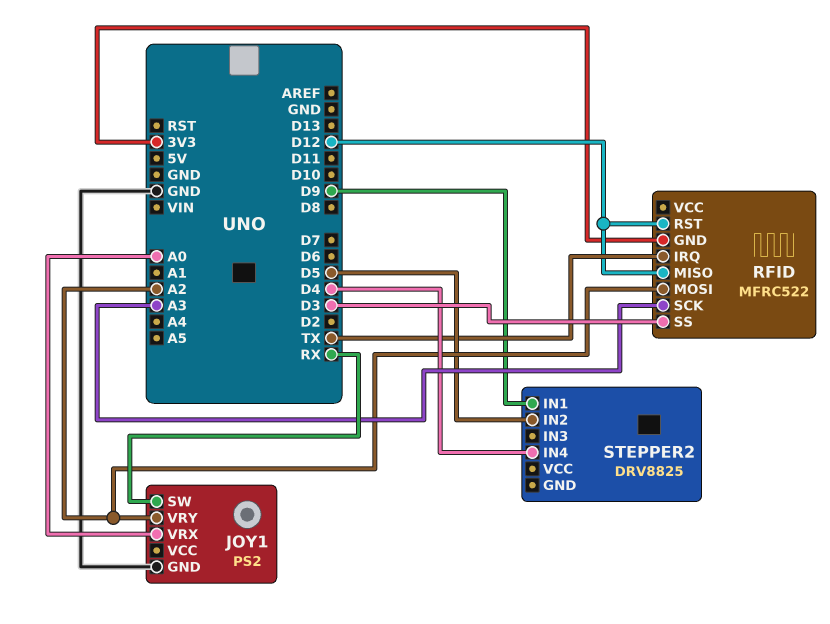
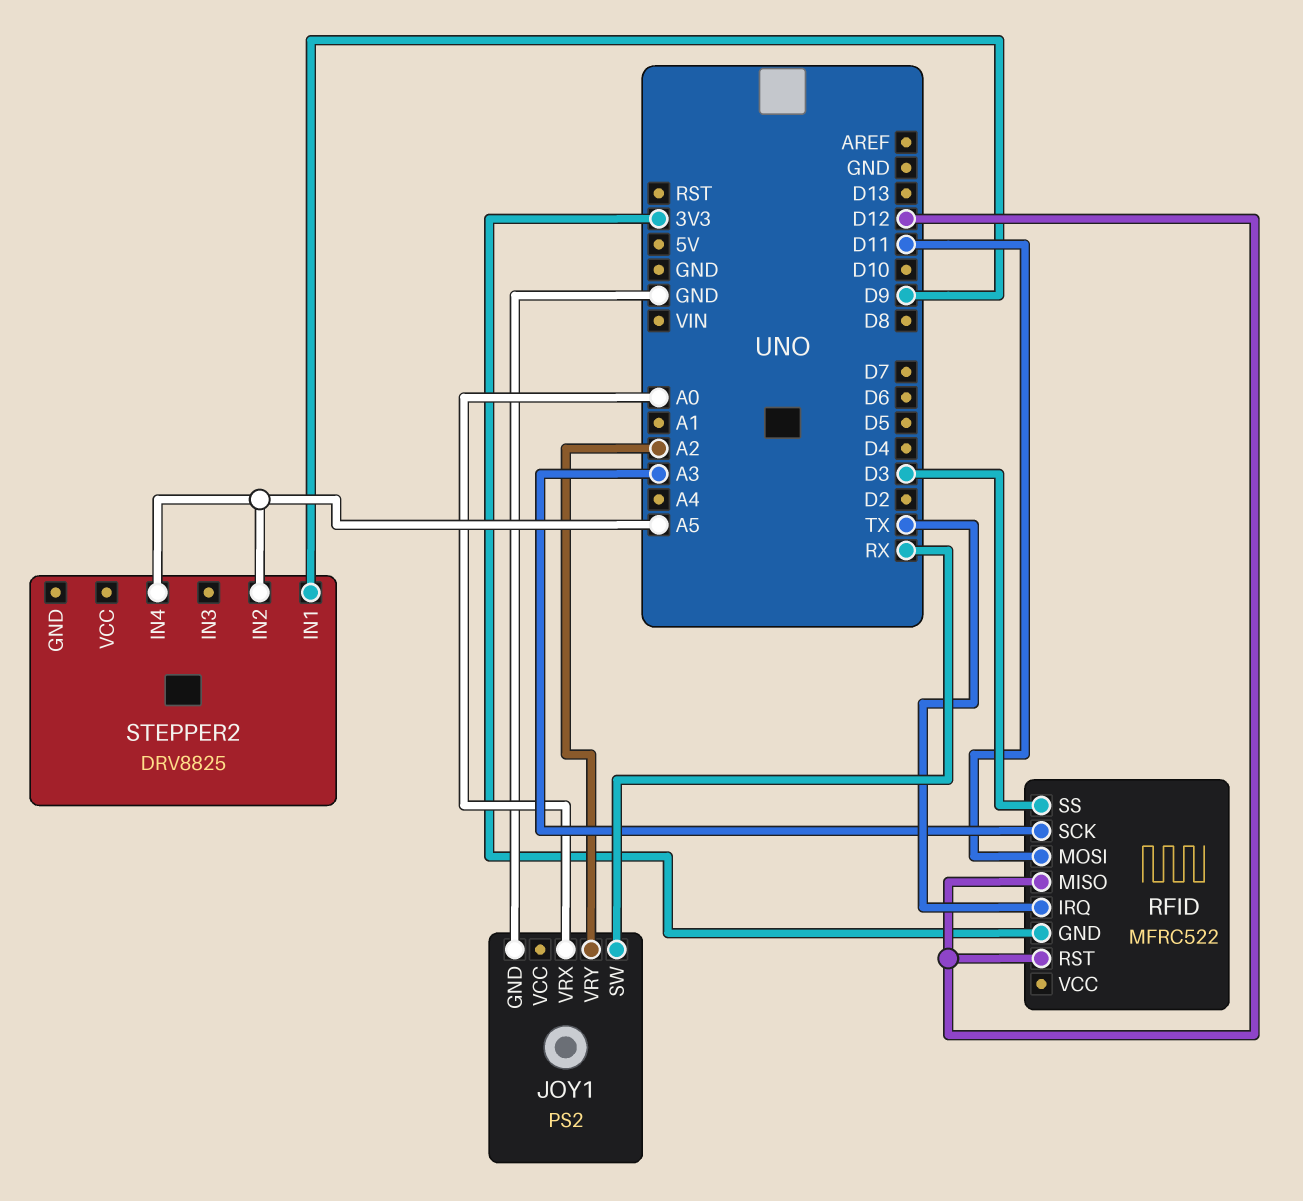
RFID pin MOSI: A2 -> D11
STEPPER2 pin IN2: D5 -> A5
STEPPER2 pin IN4: D4 -> A5

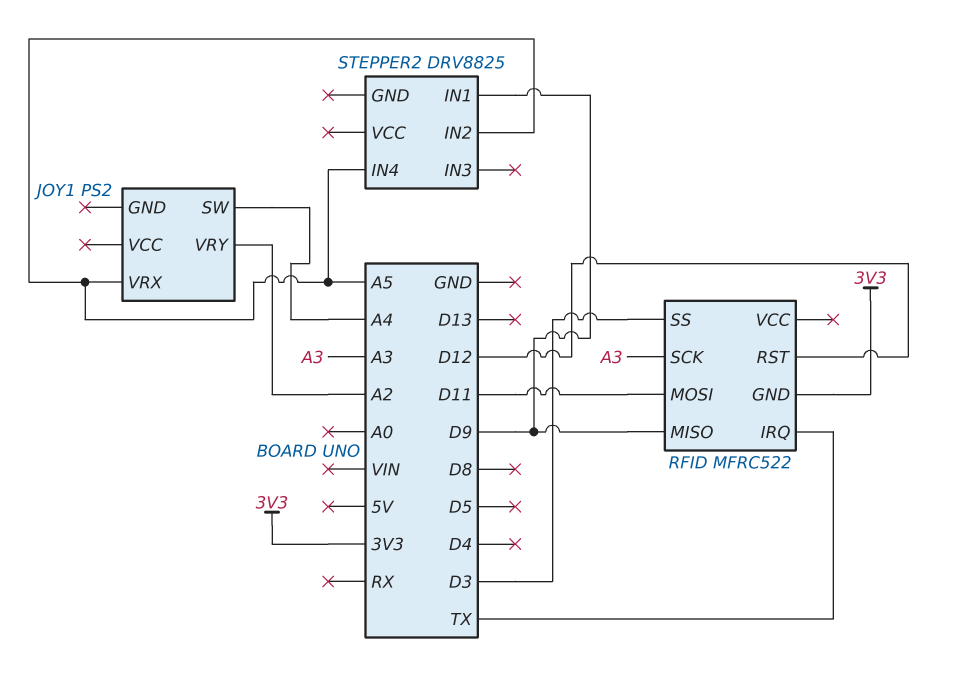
JOY1 pin GND: GND -> none
JOY1 pin SW: RX -> A4
JOY1 pin VRX: A0 -> A5
RFID pin MISO: D12 -> D9

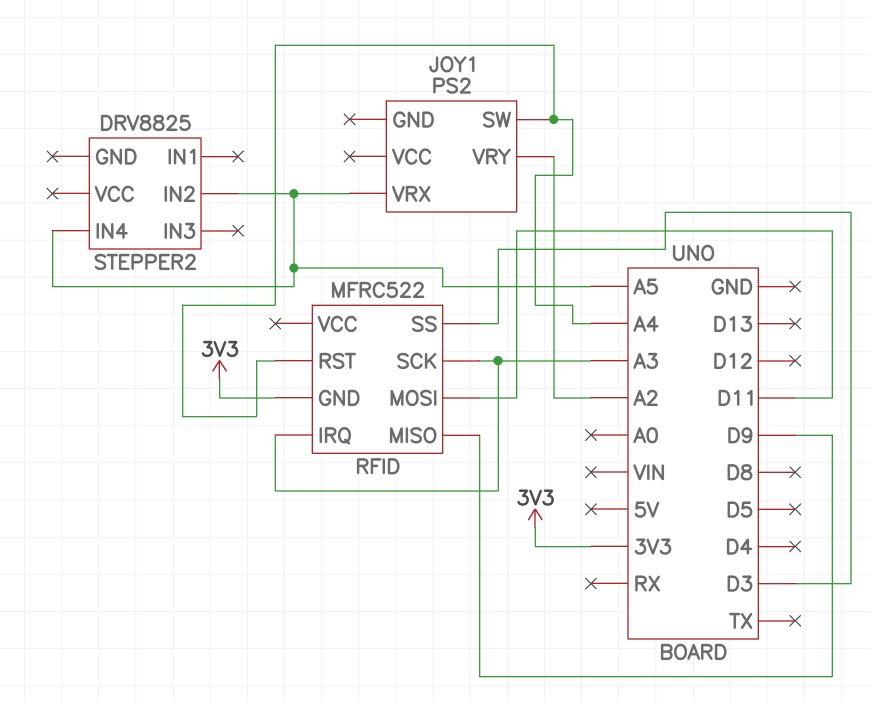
RFID pin IRQ: TX -> A3
RFID pin RST: D12 -> A4
STEPPER2 pin IN1: D9 -> none

